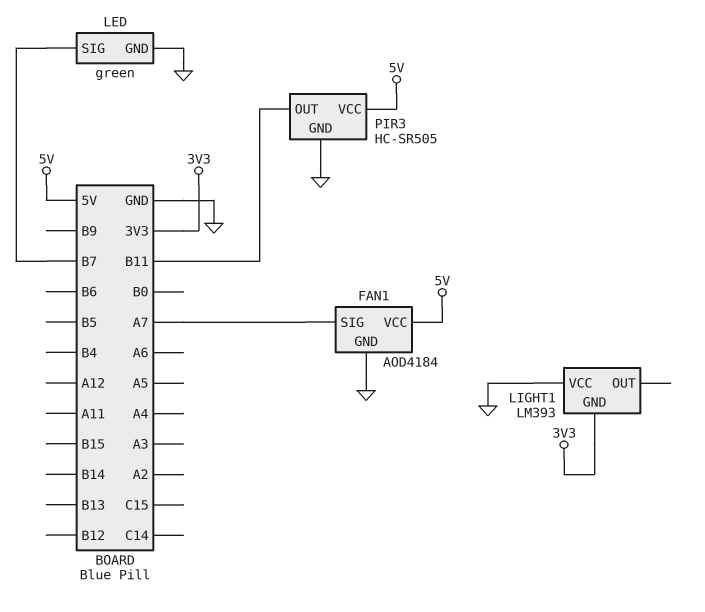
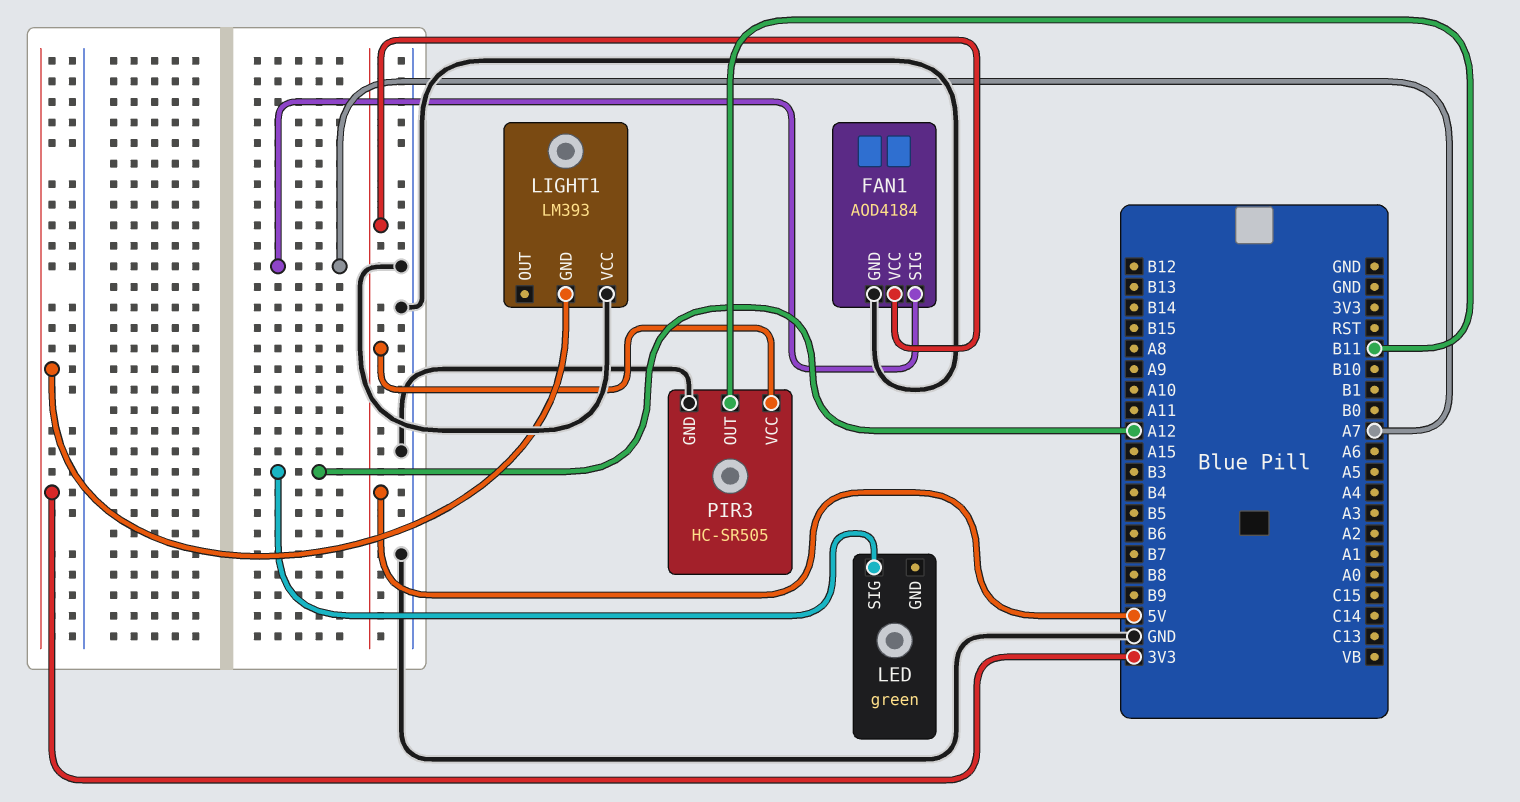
LED pin GND: GND -> none
LED pin SIG: B7 -> A12

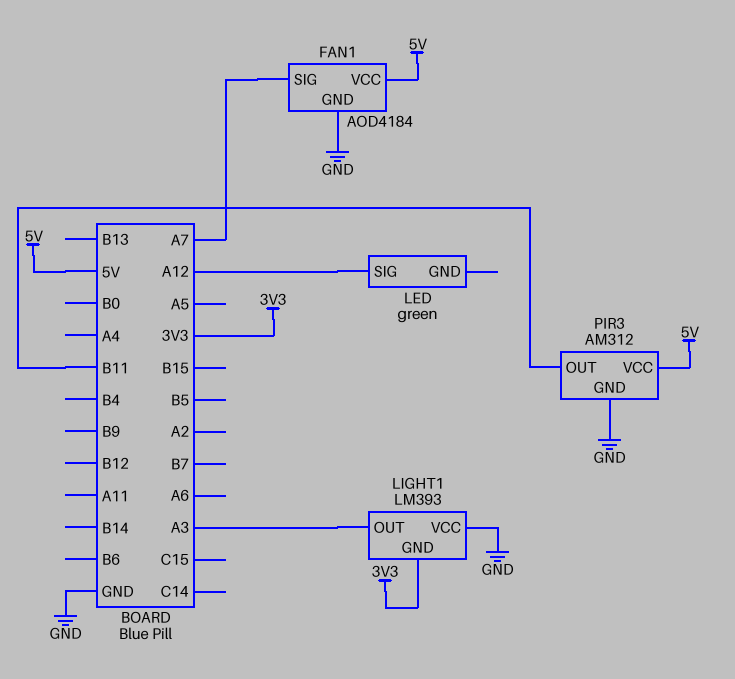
LIGHT1 pin OUT: none -> A3
PIR3: HC-SR505 -> AM312

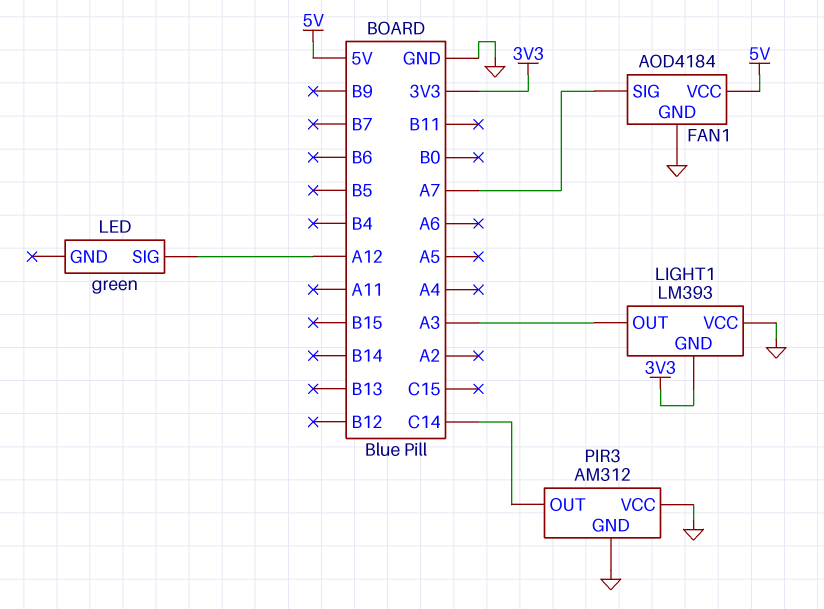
PIR3 pin OUT: B11 -> C14
PIR3 pin VCC: 5V -> GND

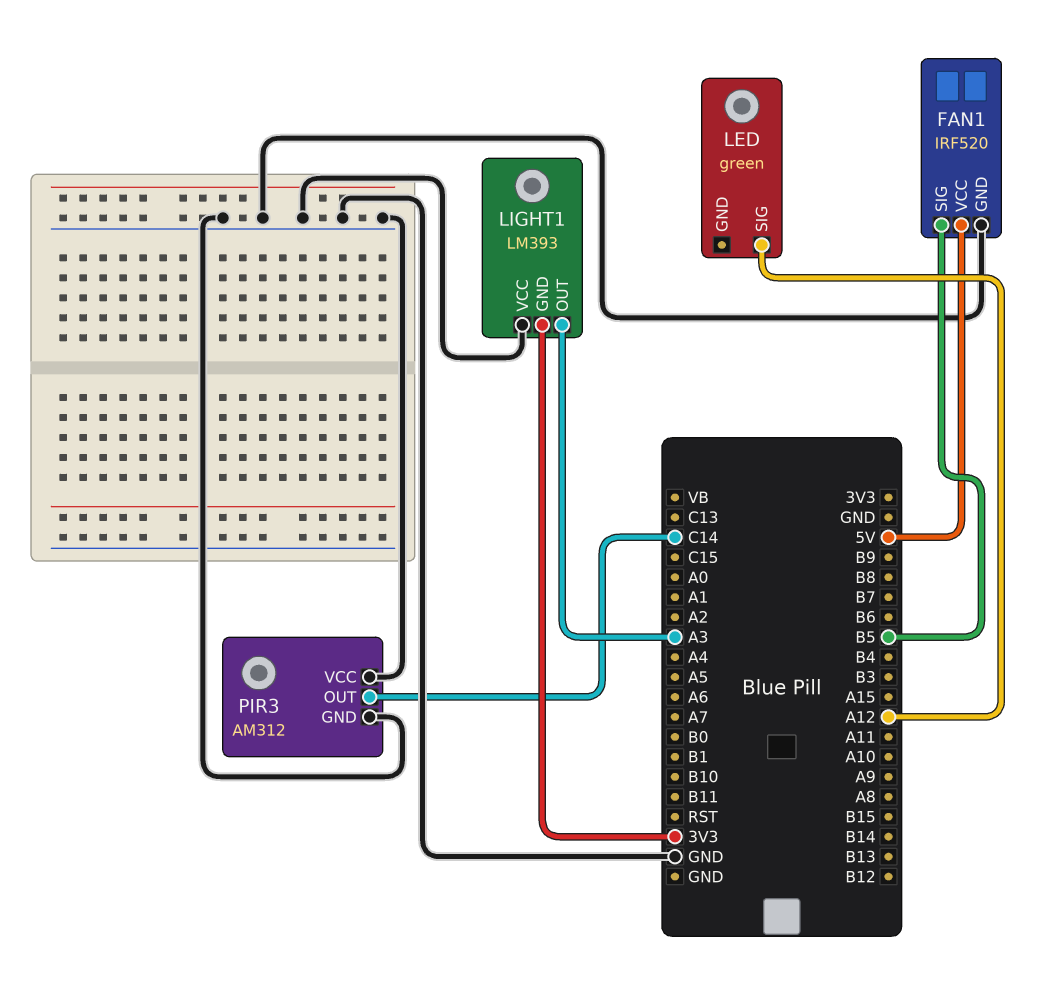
FAN1: AOD4184 -> IRF520
FAN1 pin SIG: A7 -> B5

